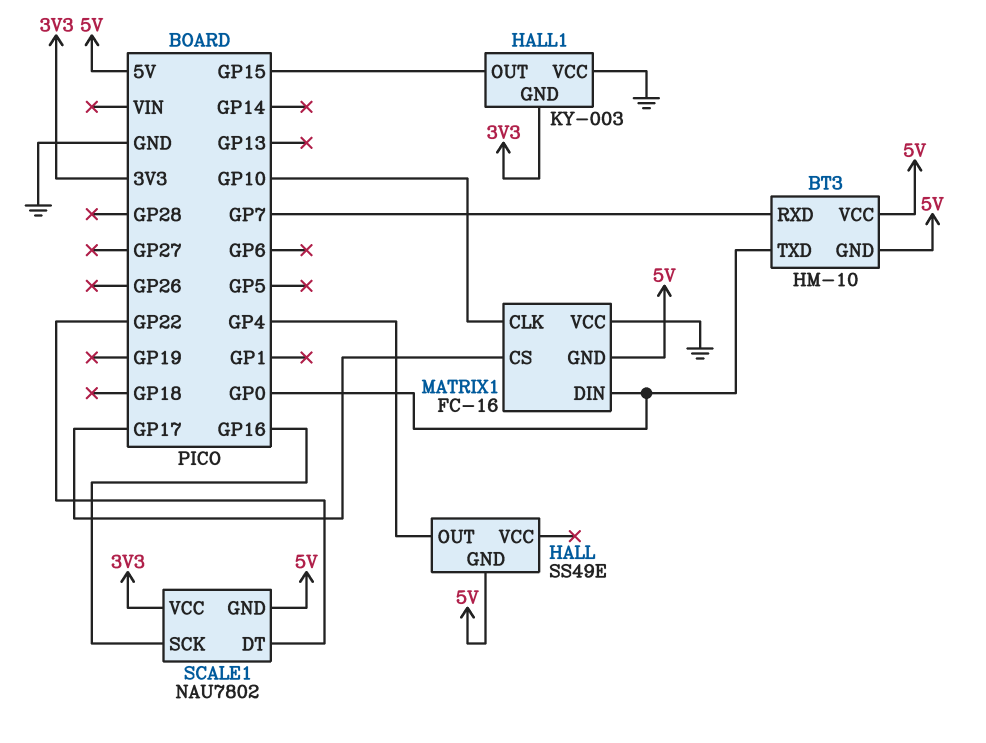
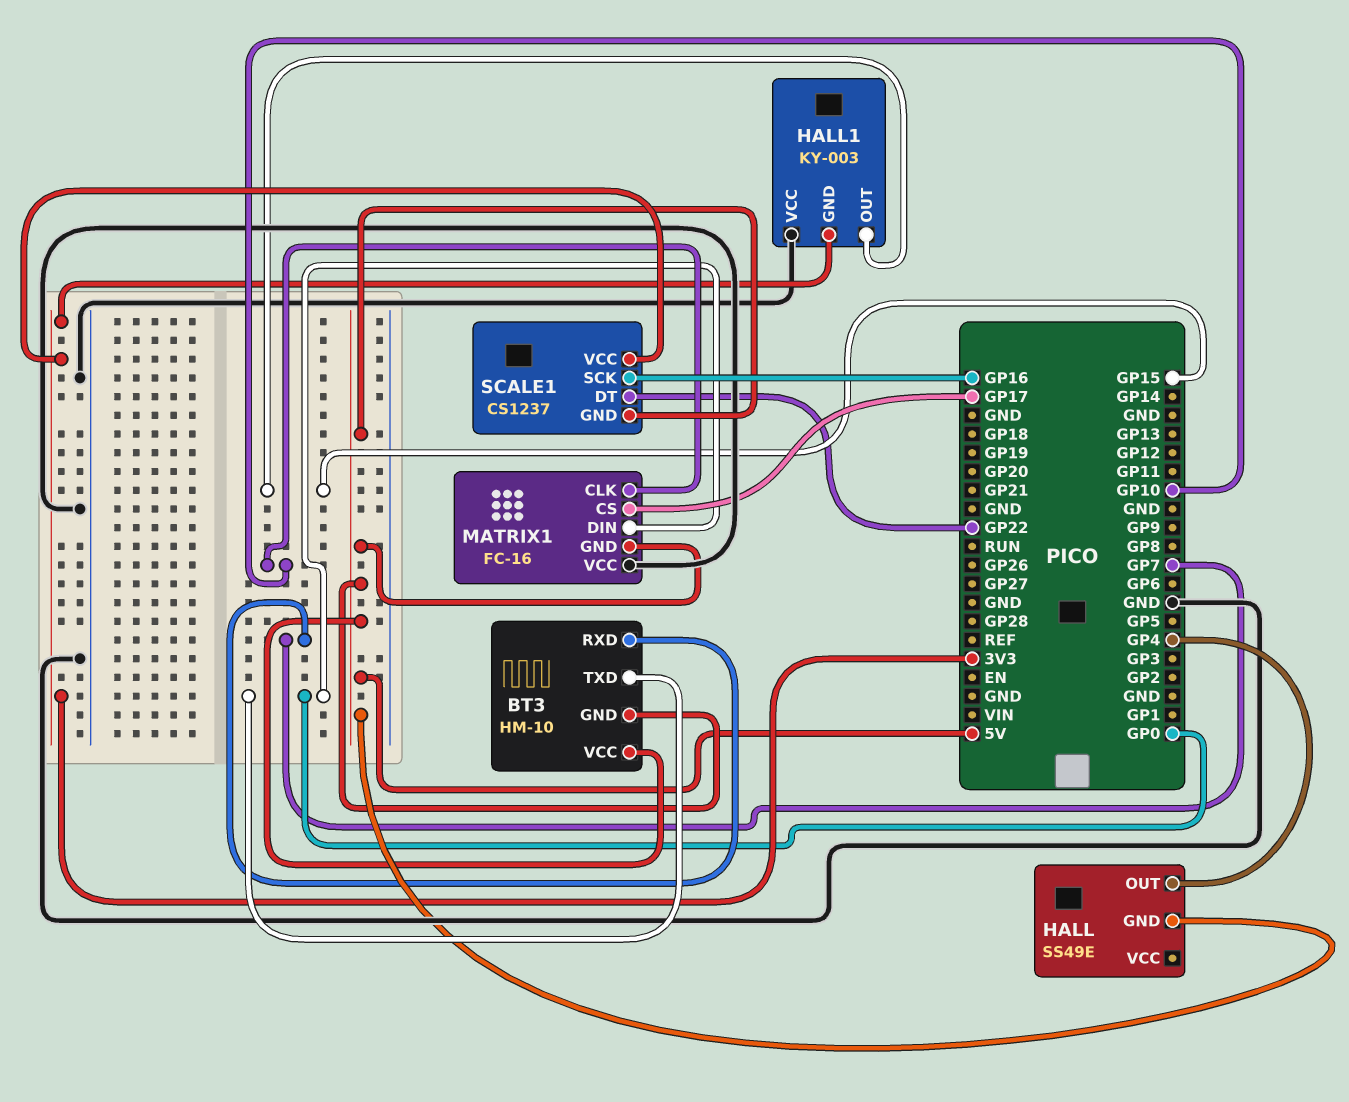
SCALE1: NAU7802 -> CS1237

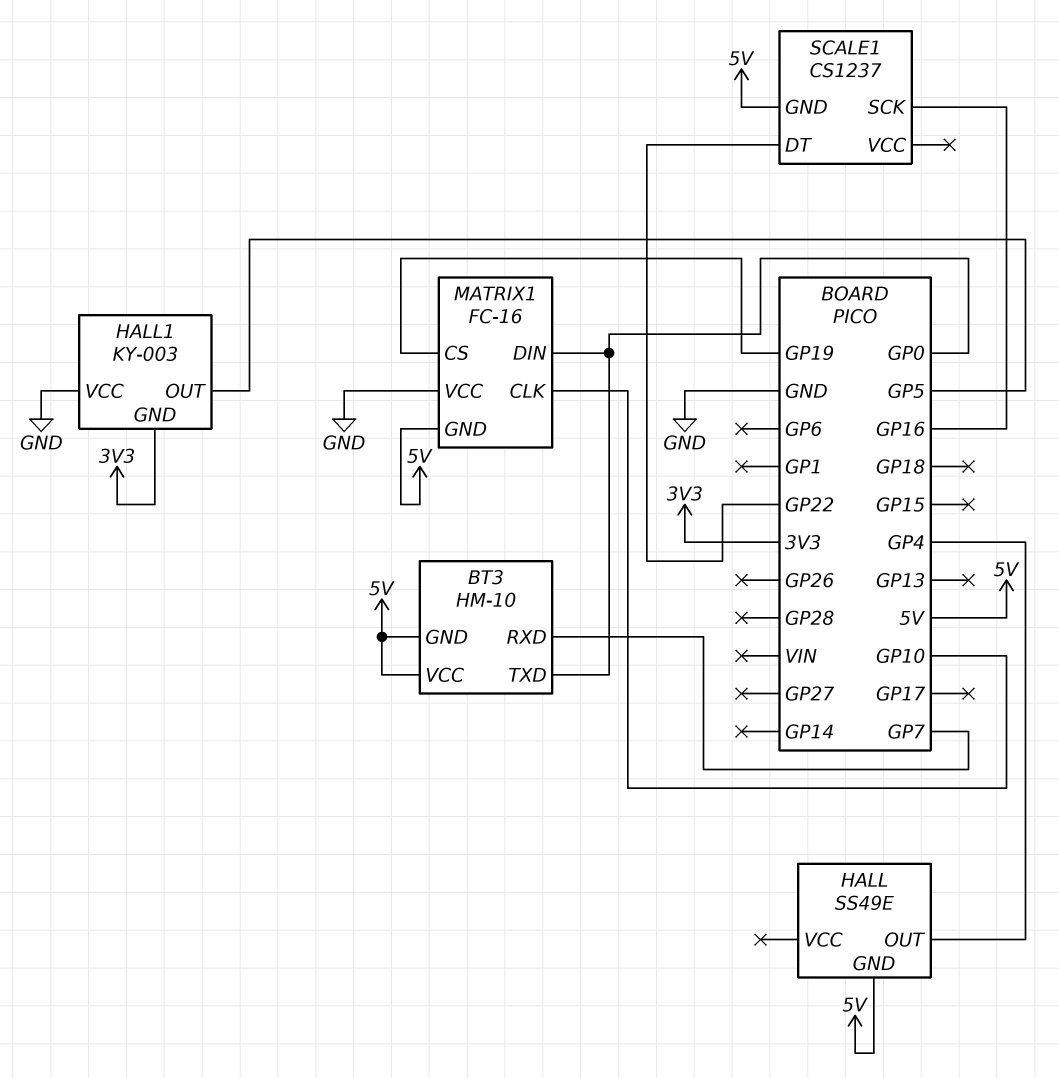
HALL1 pin OUT: GP15 -> GP5
MATRIX1 pin CS: GP17 -> GP19
SCALE1 pin VCC: 3V3 -> none

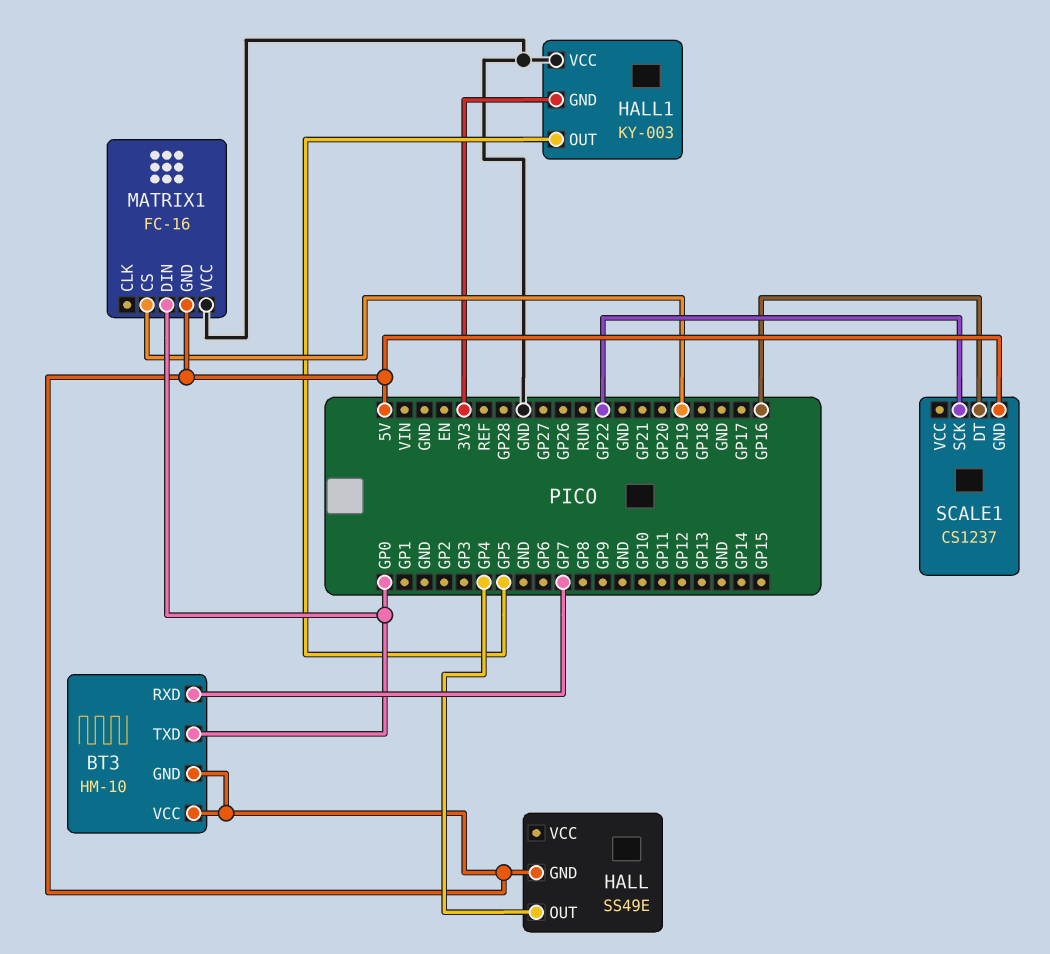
MATRIX1 pin CLK: GP10 -> none
SCALE1 pin DT: GP22 -> GP16
SCALE1 pin SCK: GP16 -> GP22

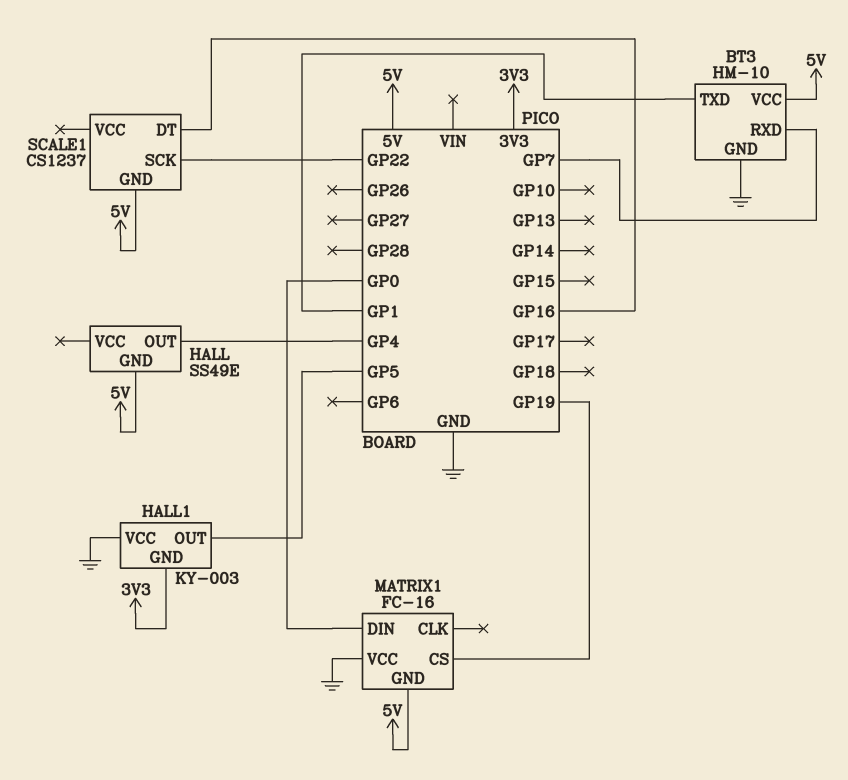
BT3 pin GND: 5V -> GND
BT3 pin TXD: GP0 -> GP1

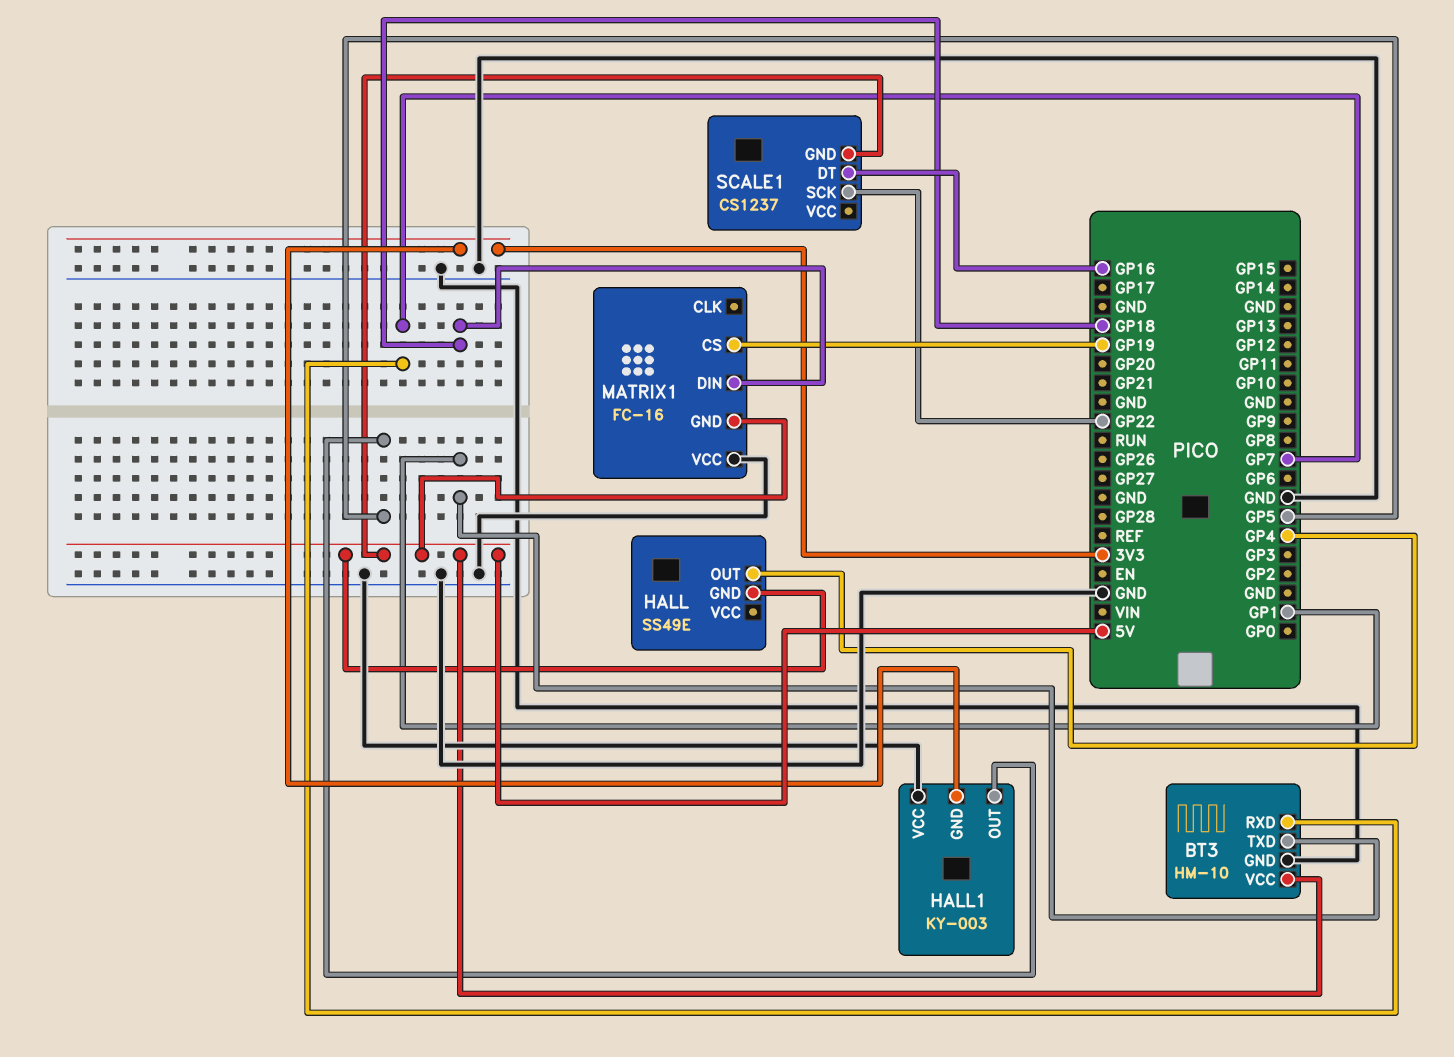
MATRIX1 pin DIN: GP0 -> GP18

